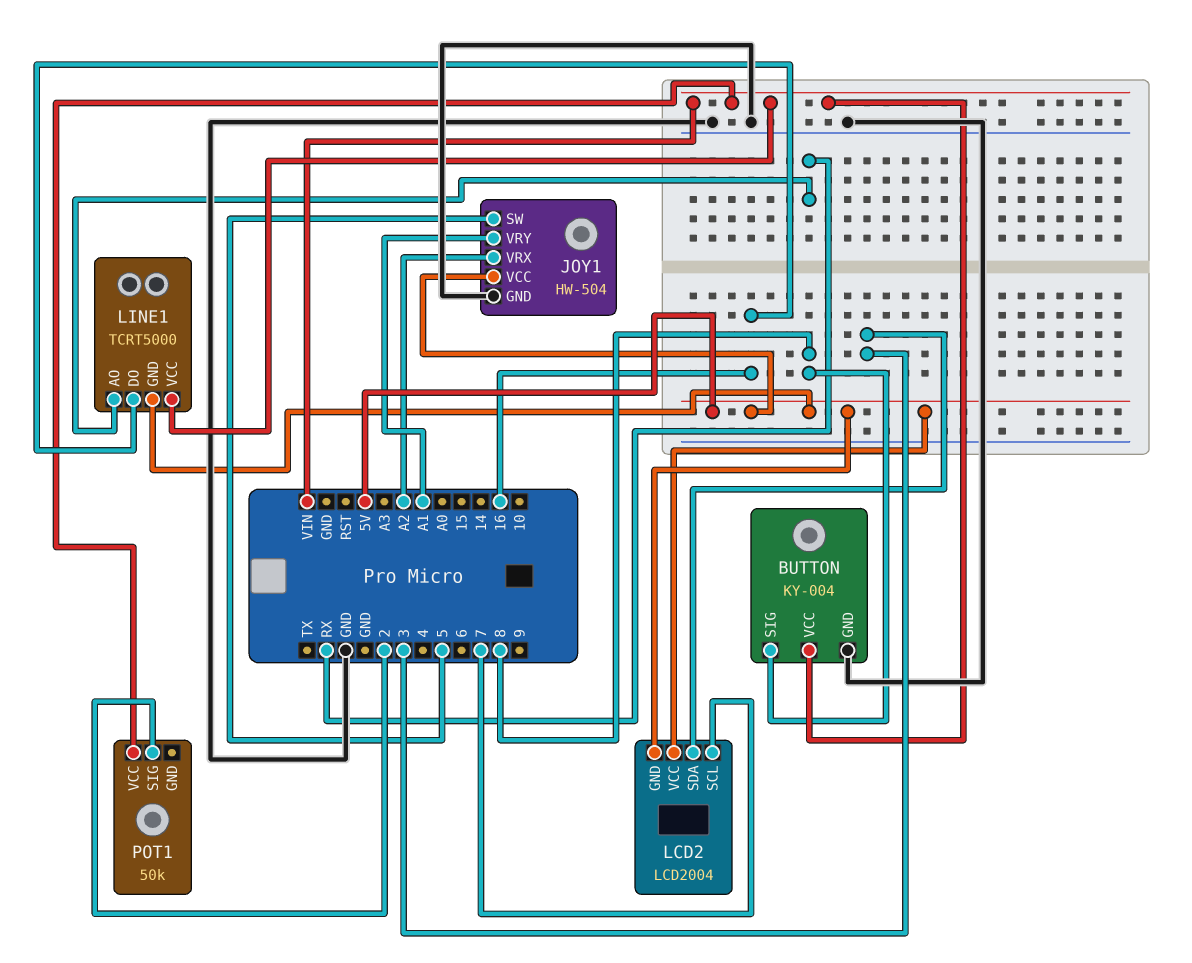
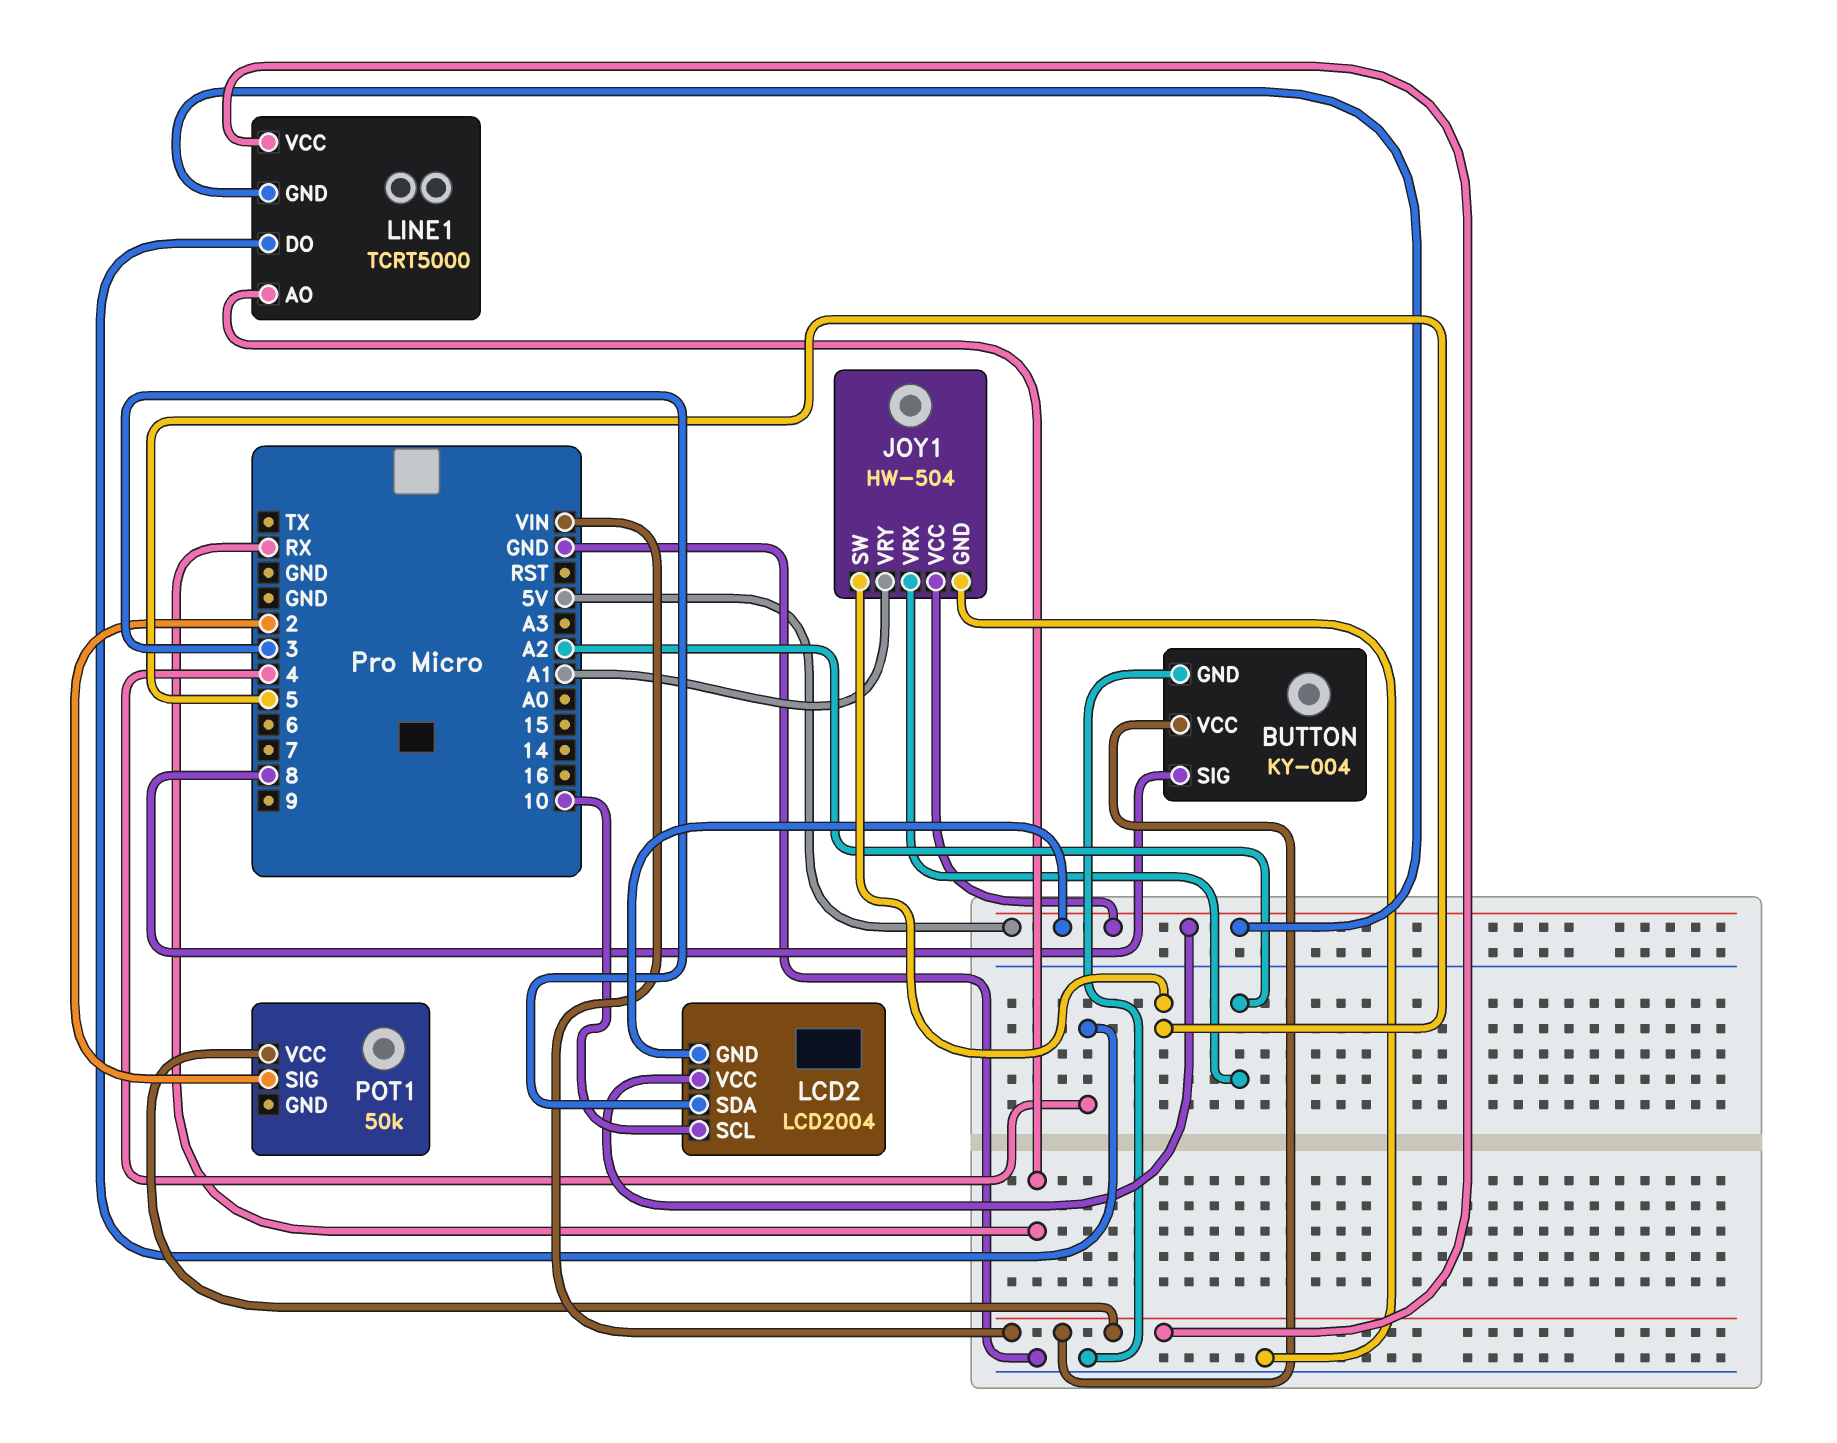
LCD2 pin SCL: 7 -> 10
LINE1 pin DO: 16 -> 4

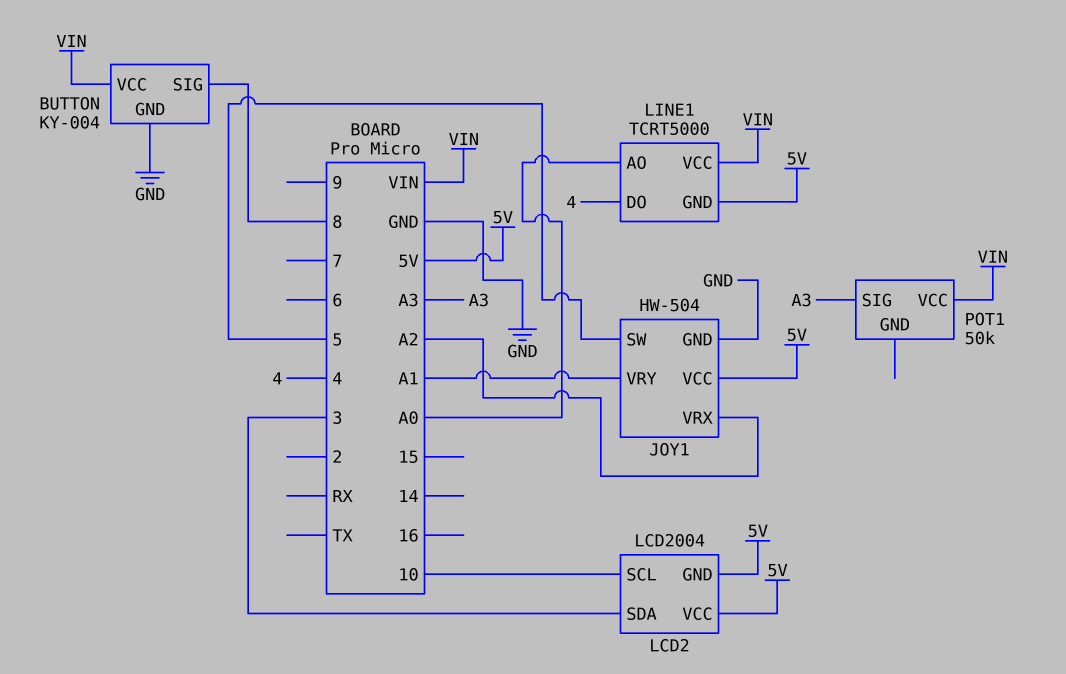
LINE1 pin AO: RX -> A0
POT1 pin SIG: 2 -> A3

